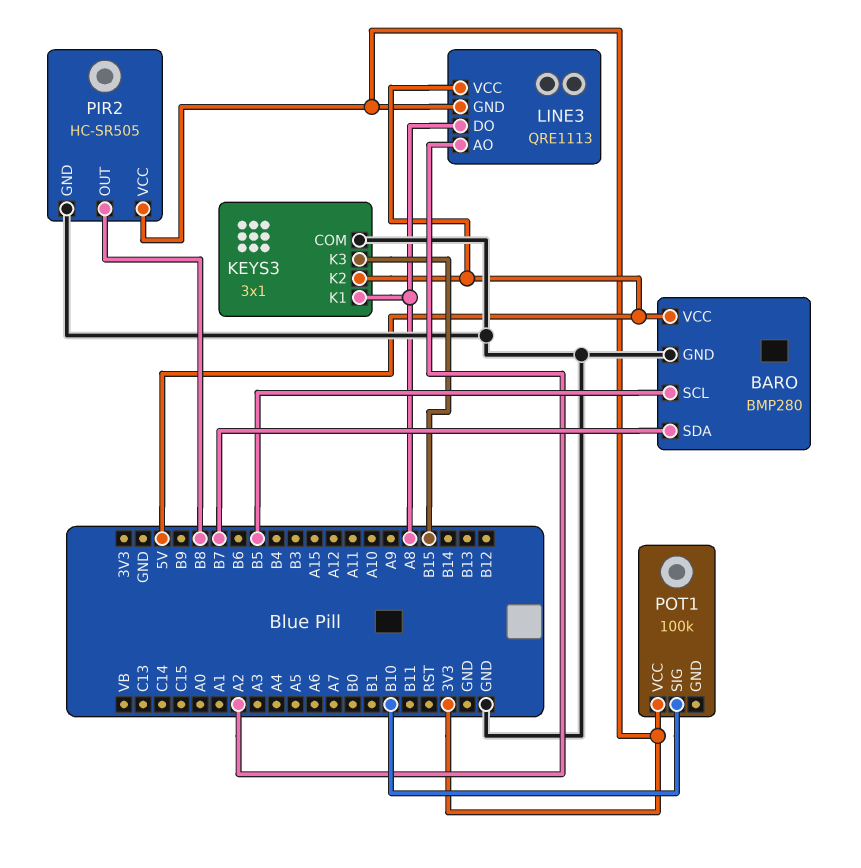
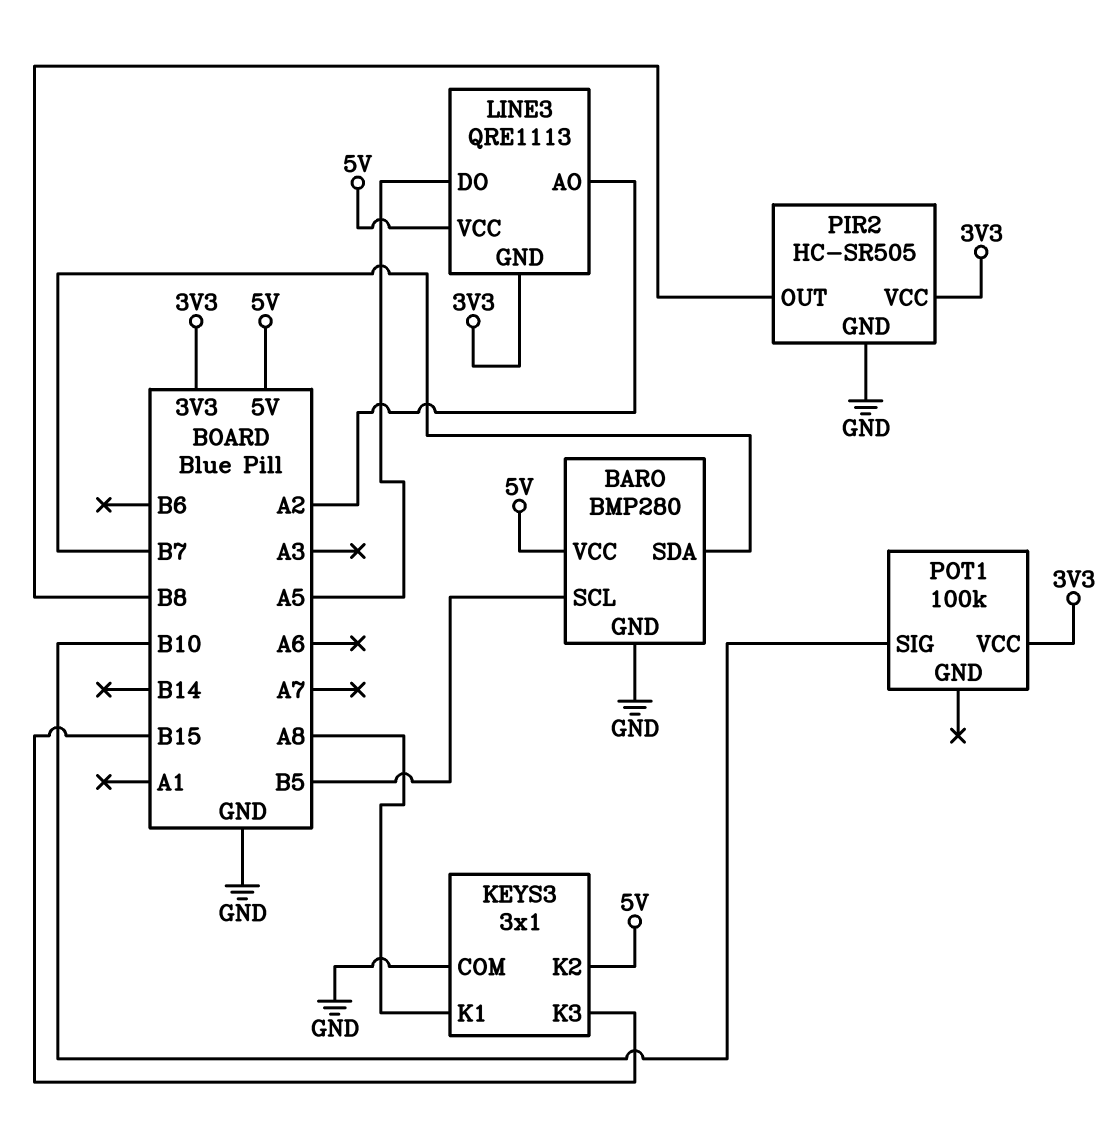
LINE3 pin DO: A8 -> A5

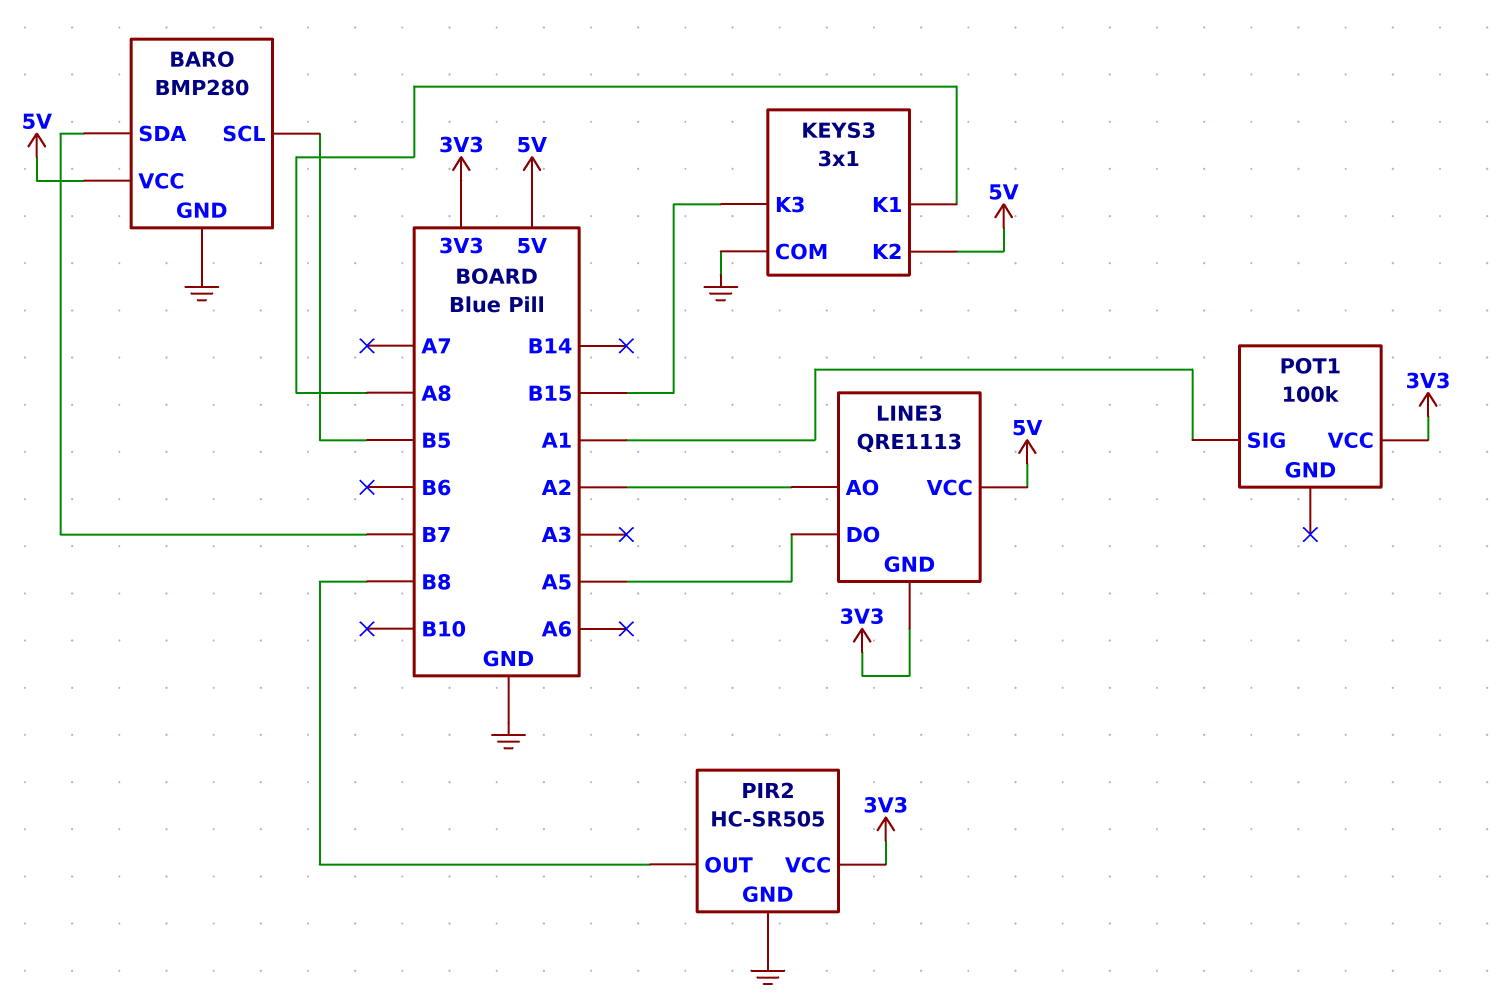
POT1 pin SIG: B10 -> A1

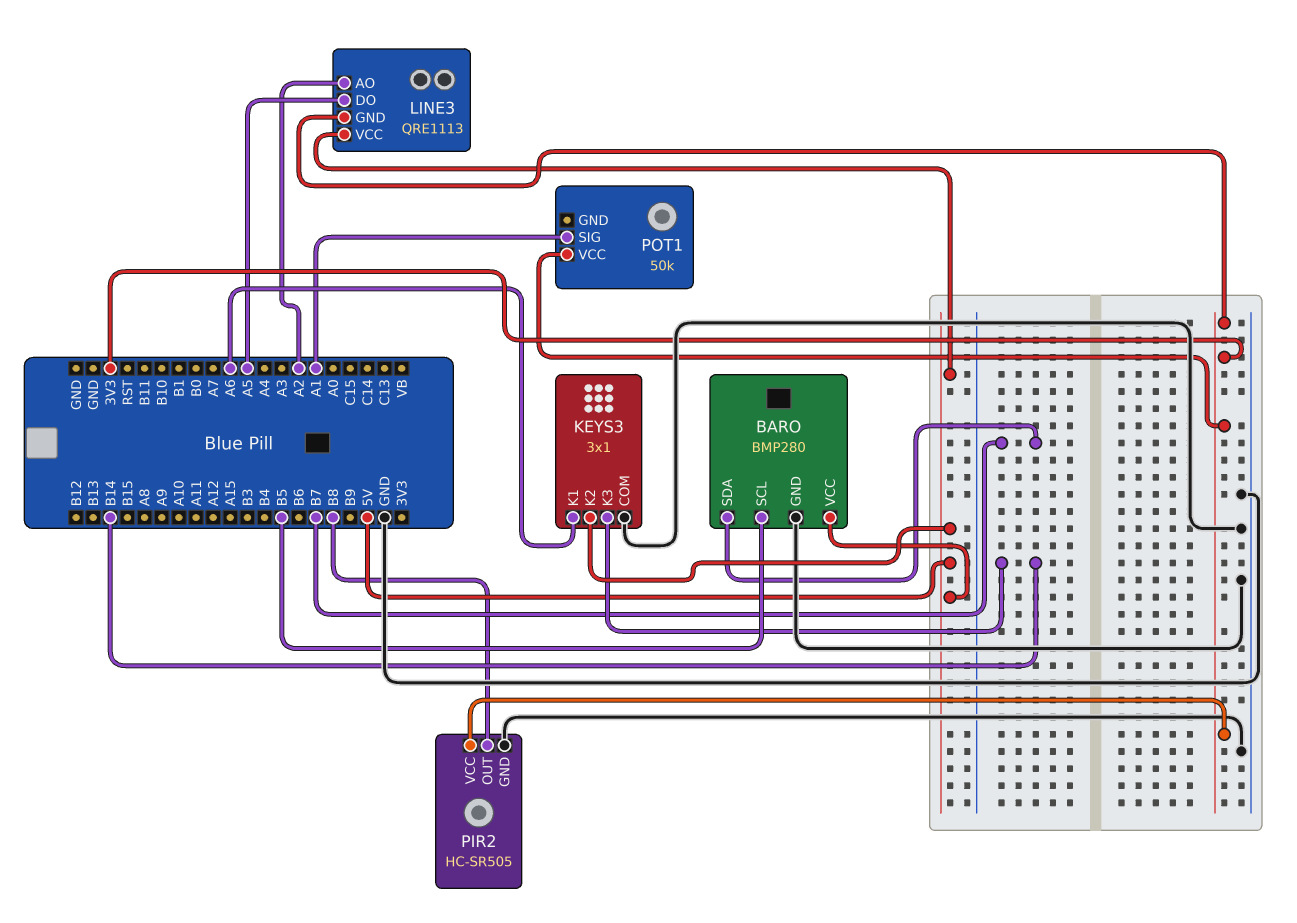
KEYS3 pin K1: A8 -> A6
KEYS3 pin K3: B15 -> B14
POT1: 100k -> 50k

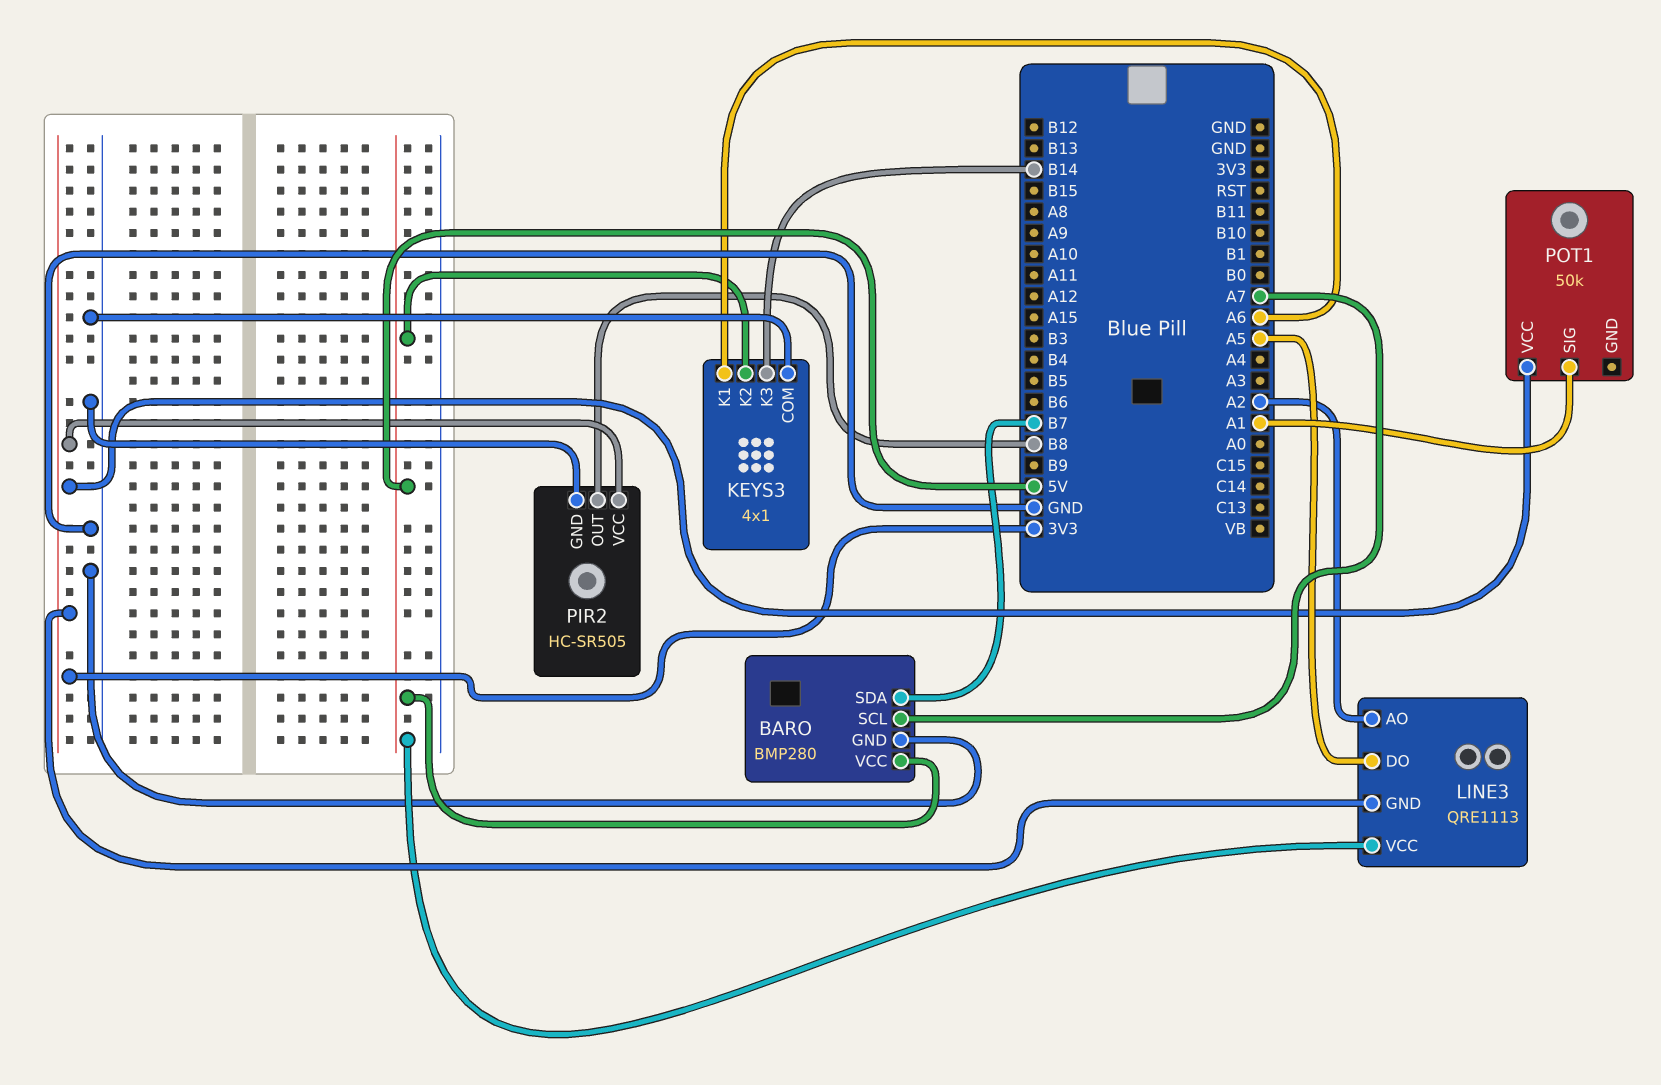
BARO pin SCL: B5 -> A7
KEYS3: 3x1 -> 4x1

